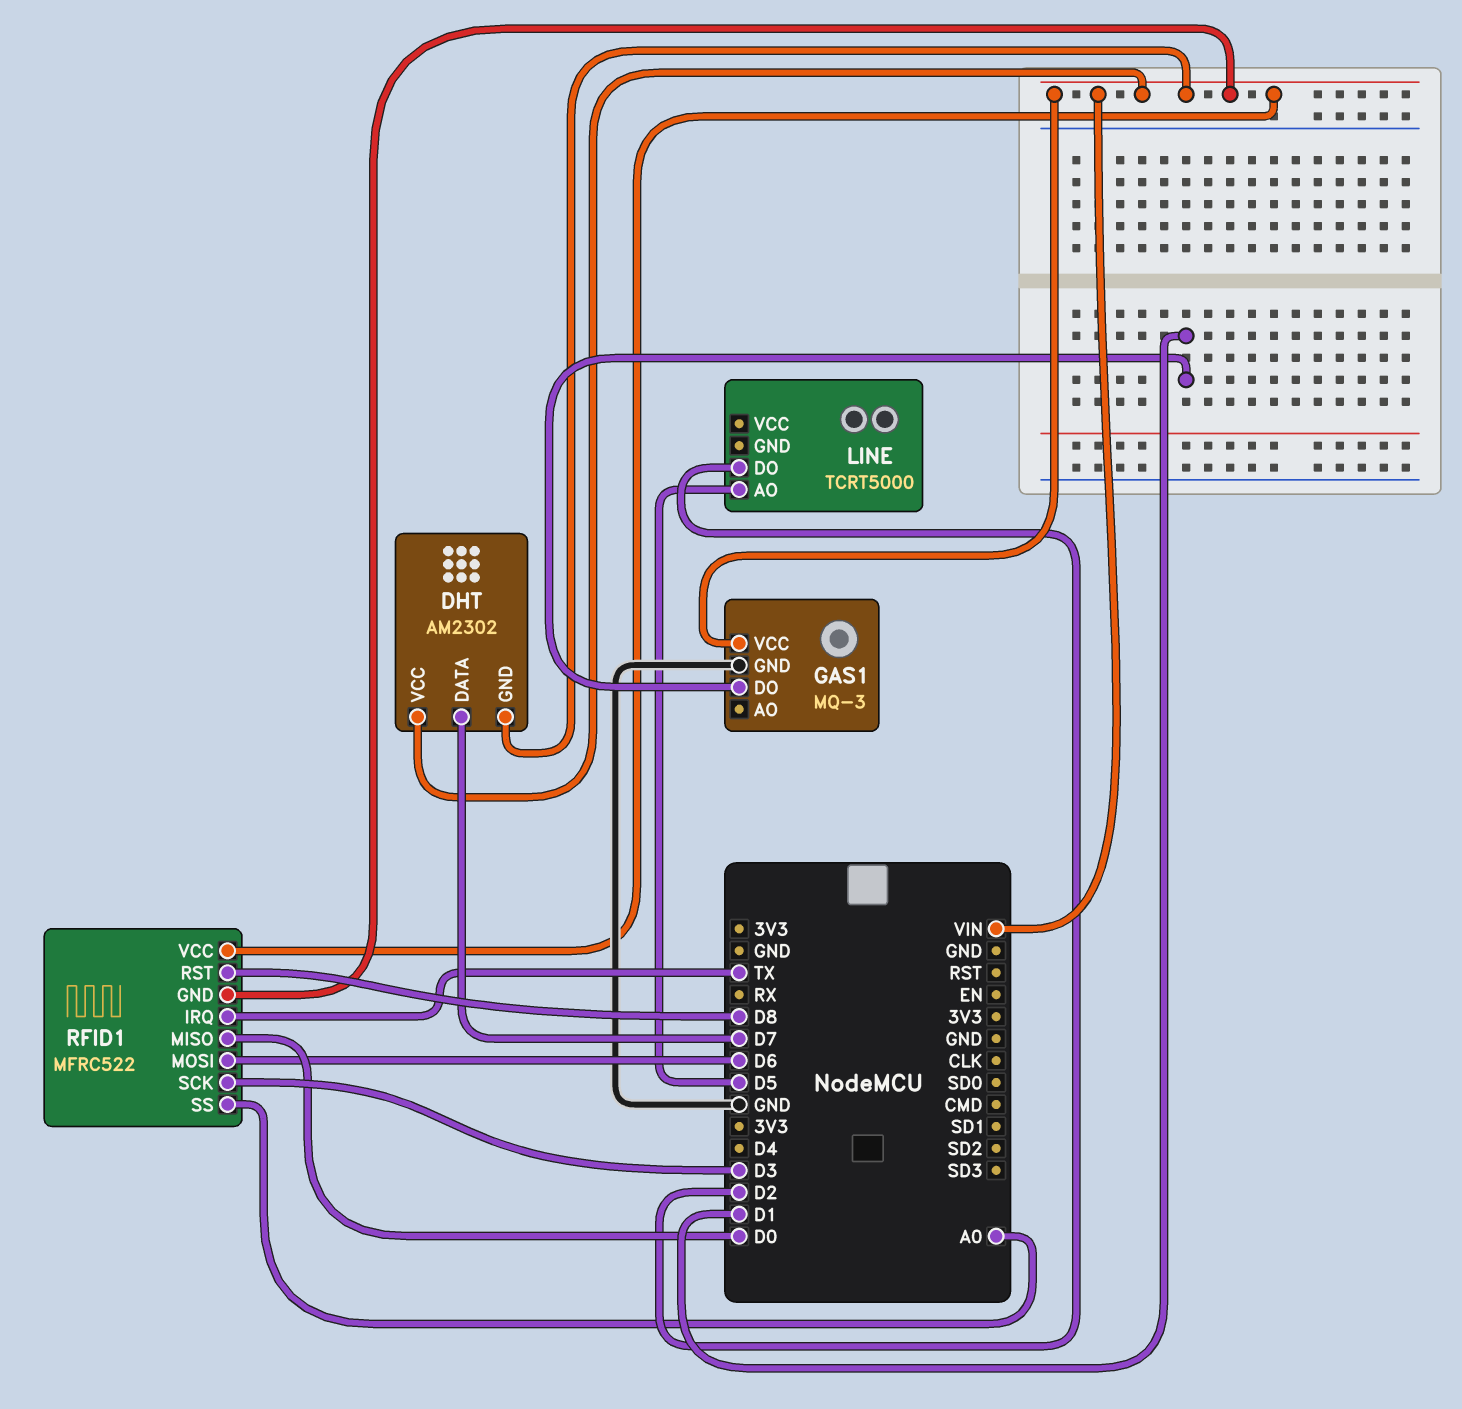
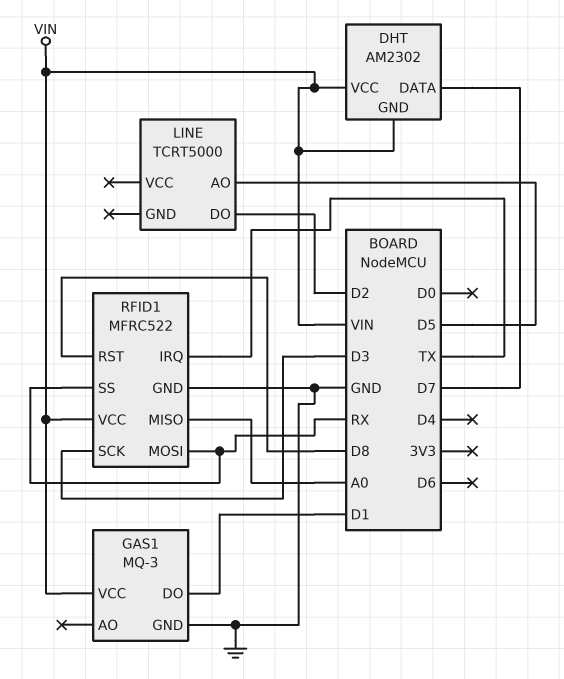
RFID1 pin GND: VIN -> GND
RFID1 pin MISO: D0 -> A0
RFID1 pin MOSI: D6 -> RX
RFID1 pin SS: A0 -> RX

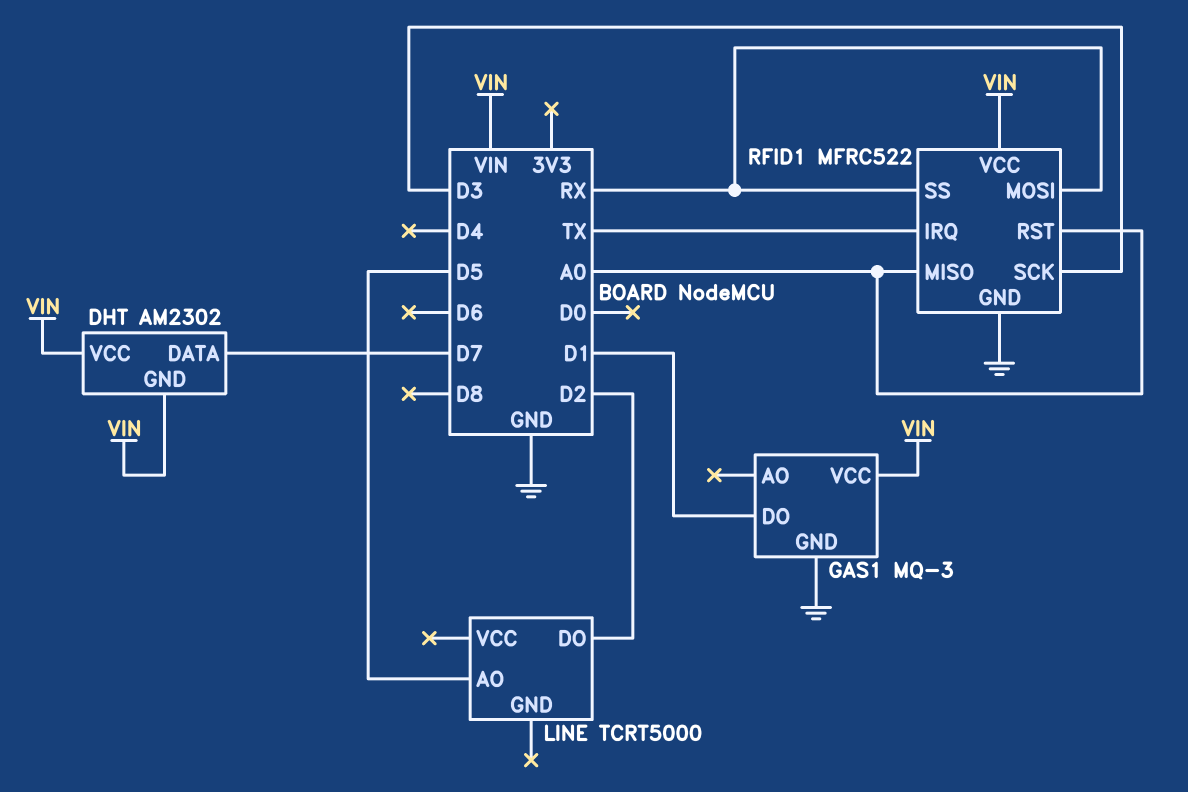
RFID1 pin RST: D8 -> A0

